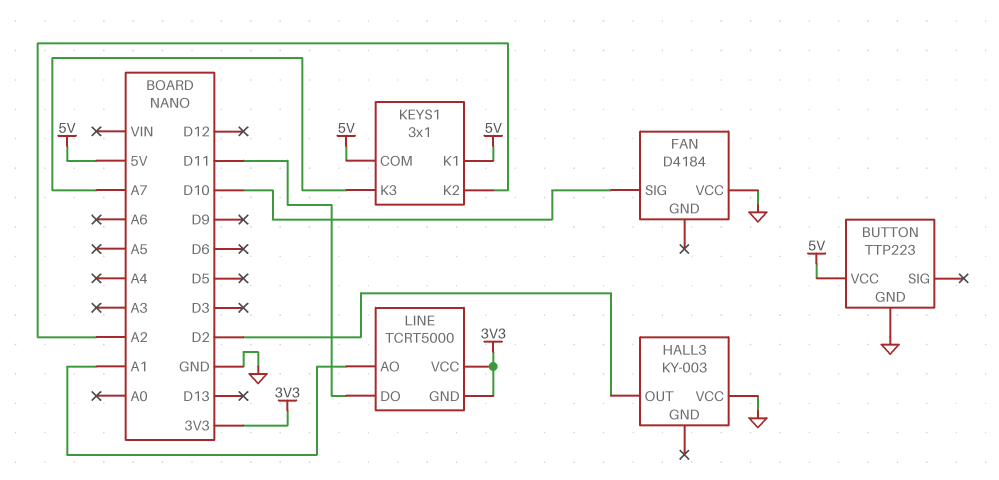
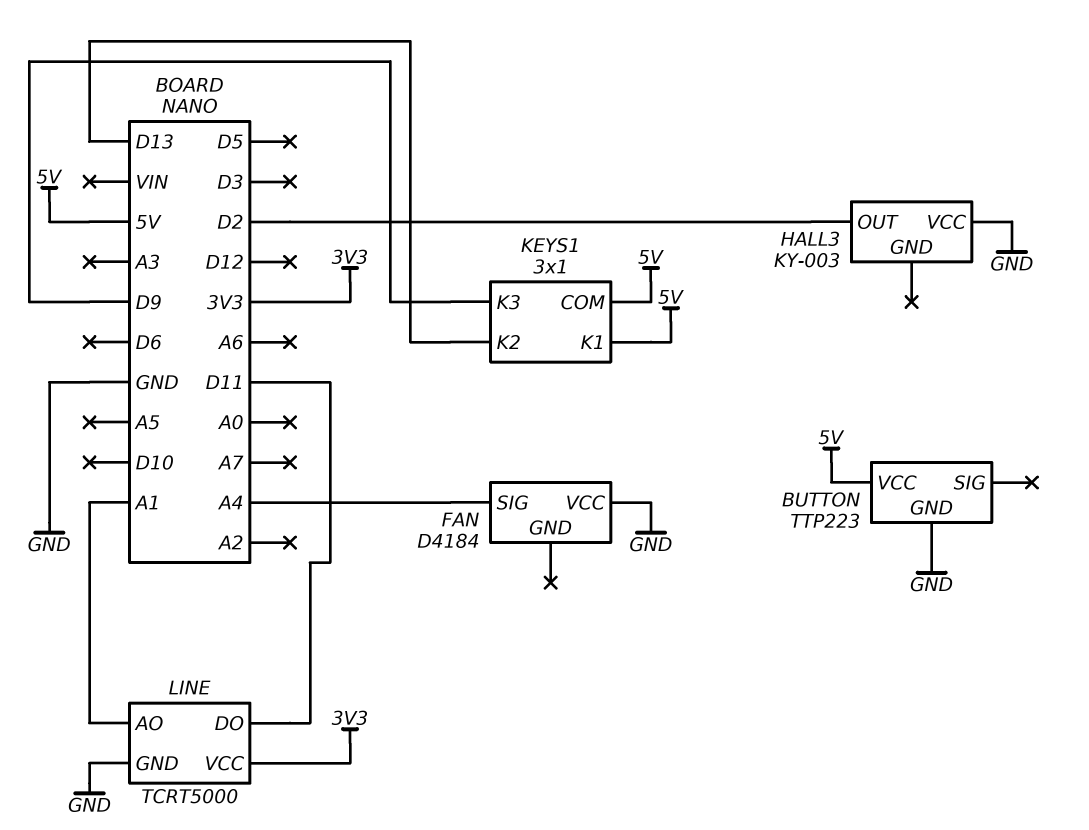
FAN pin SIG: D10 -> A4
KEYS1 pin K2: A2 -> D13
KEYS1 pin K3: A7 -> D9
LINE pin GND: 3V3 -> GND

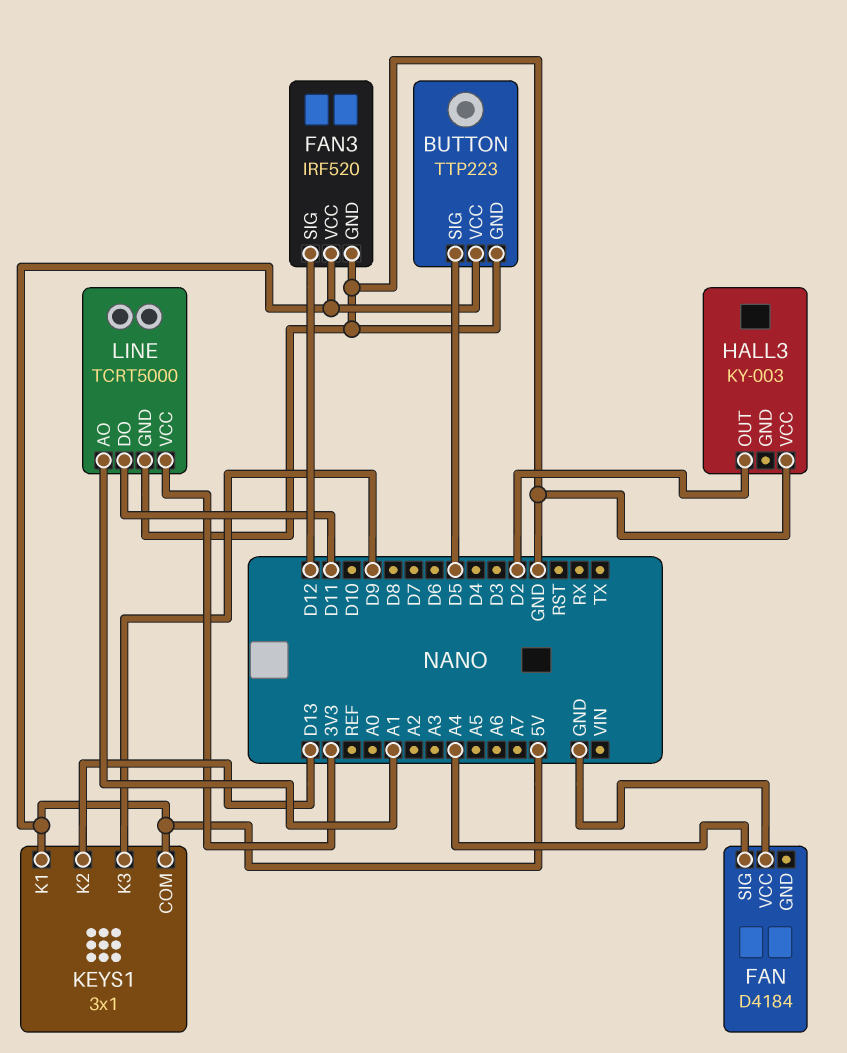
BUTTON pin SIG: none -> D5
FAN3: none -> IRF520
FAN3 pin GND: none -> GND
FAN3 pin SIG: none -> D12
FAN3 pin VCC: none -> 5V

